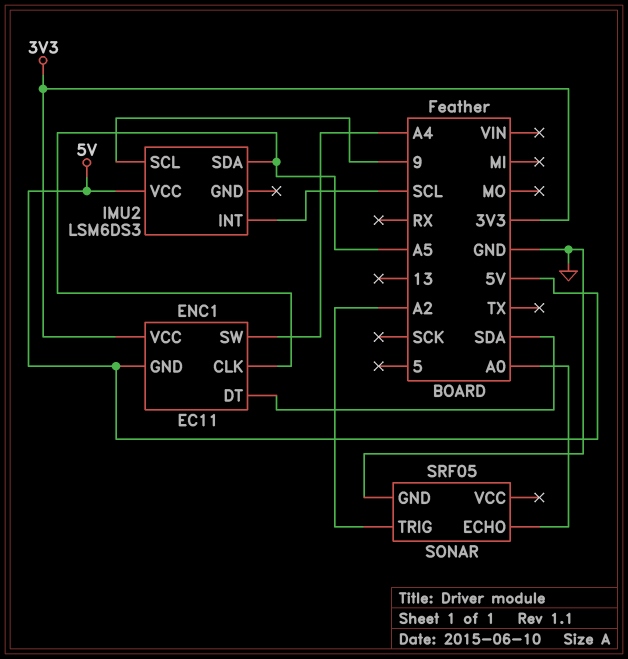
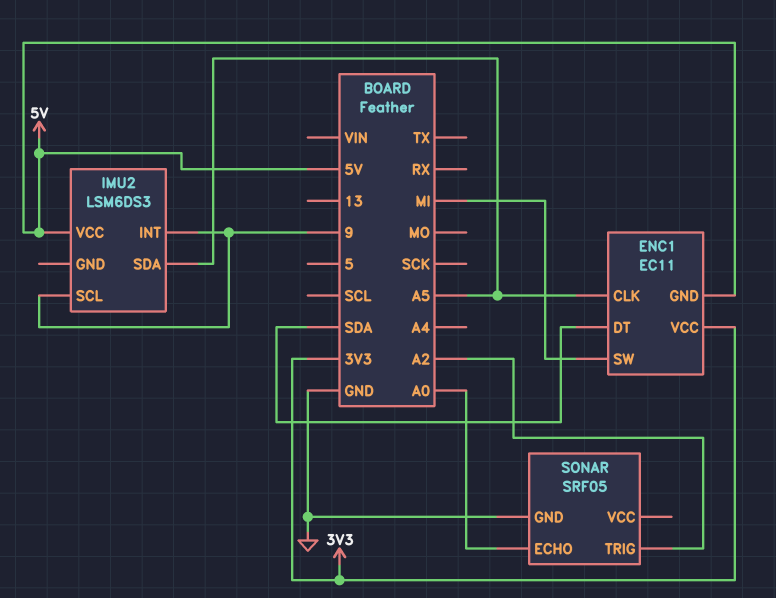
ENC1 pin SW: A4 -> MI
IMU2 pin INT: SCL -> 9

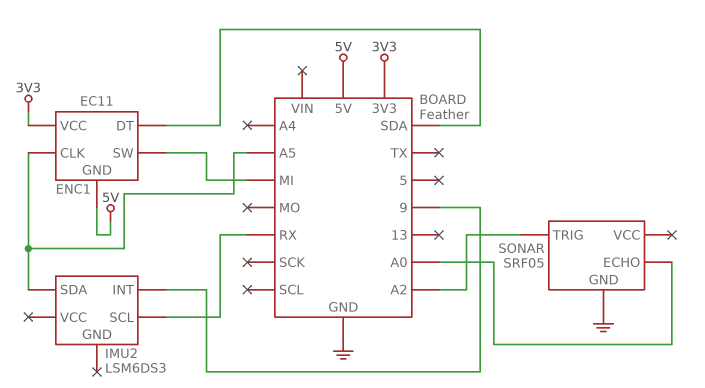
IMU2 pin SCL: 9 -> RX
IMU2 pin VCC: 5V -> none

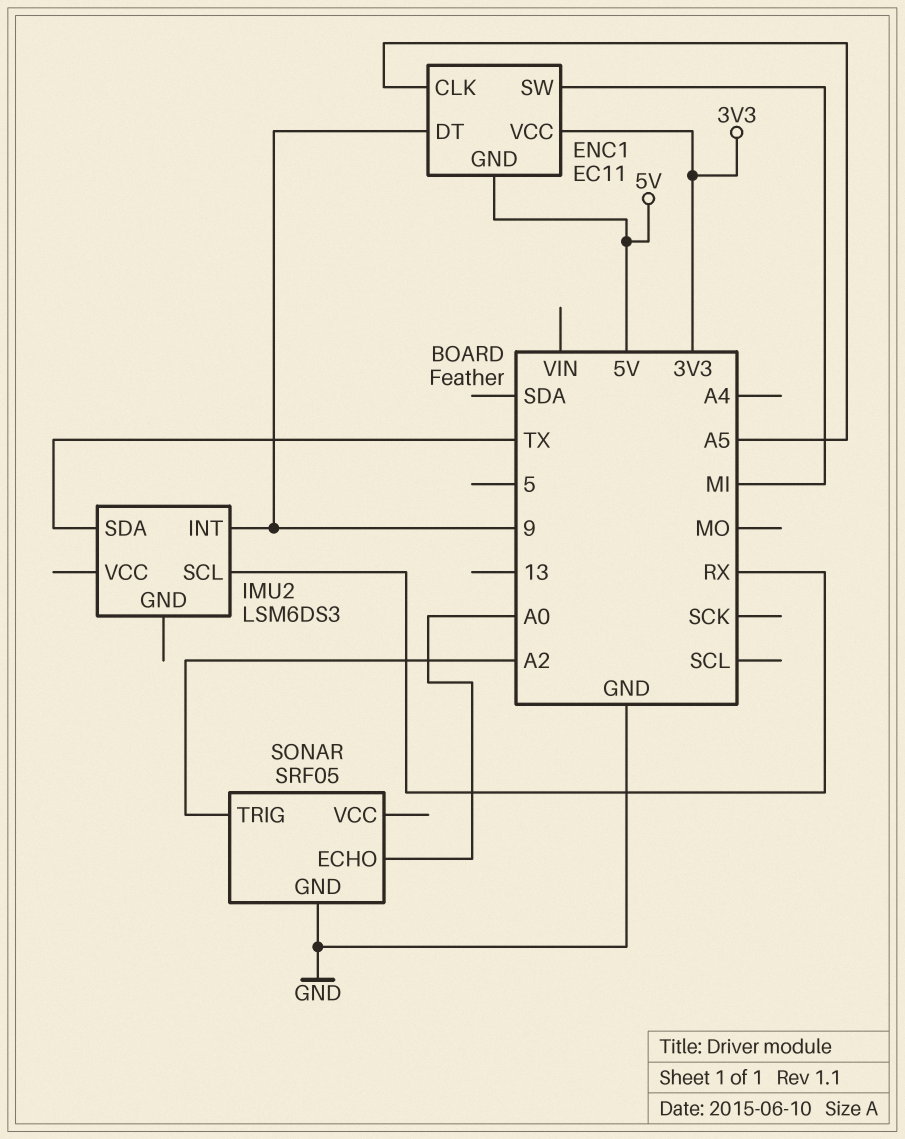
ENC1 pin DT: SDA -> 9
IMU2 pin SDA: A5 -> TX

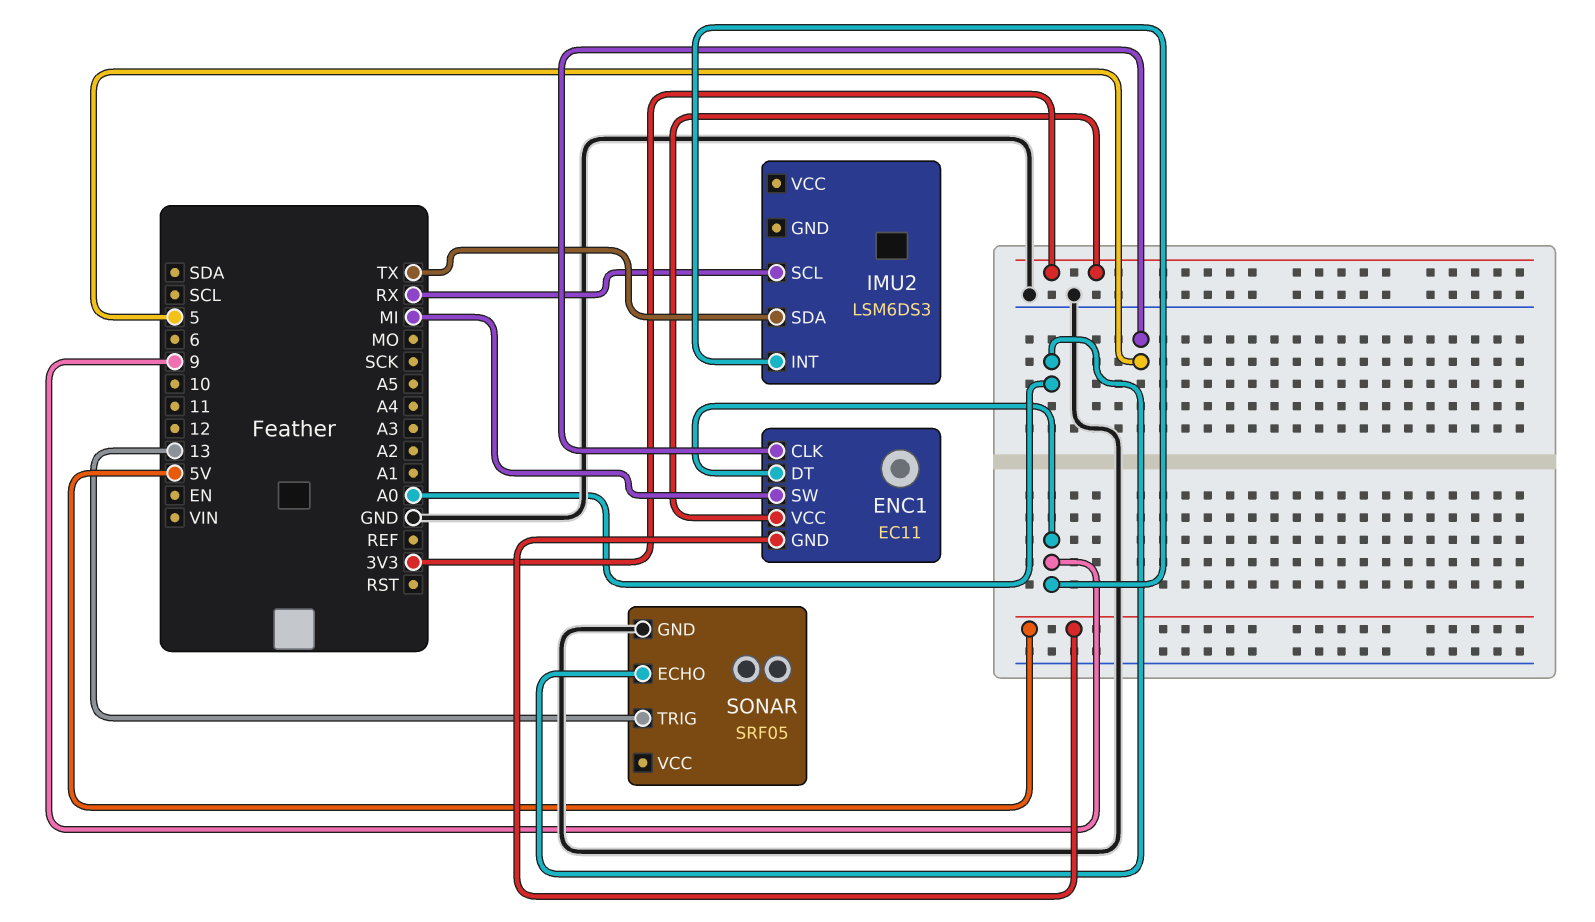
ENC1 pin CLK: A5 -> 5
SONAR pin TRIG: A2 -> 13

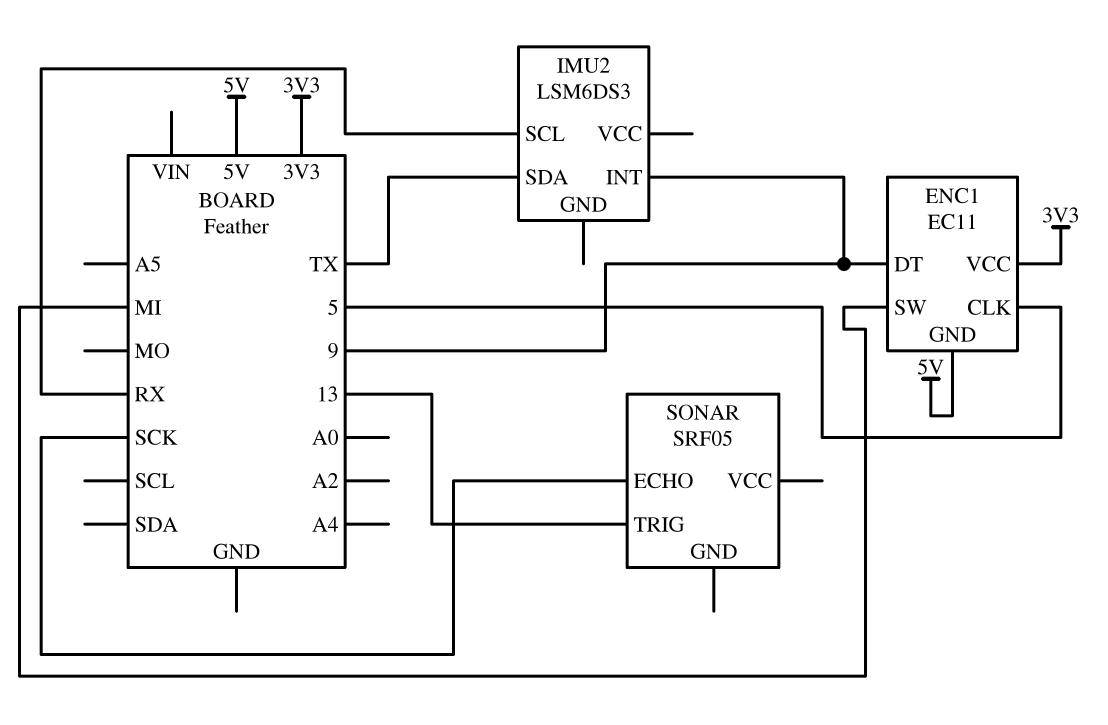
SONAR pin ECHO: A0 -> SCK
SONAR pin GND: GND -> none

